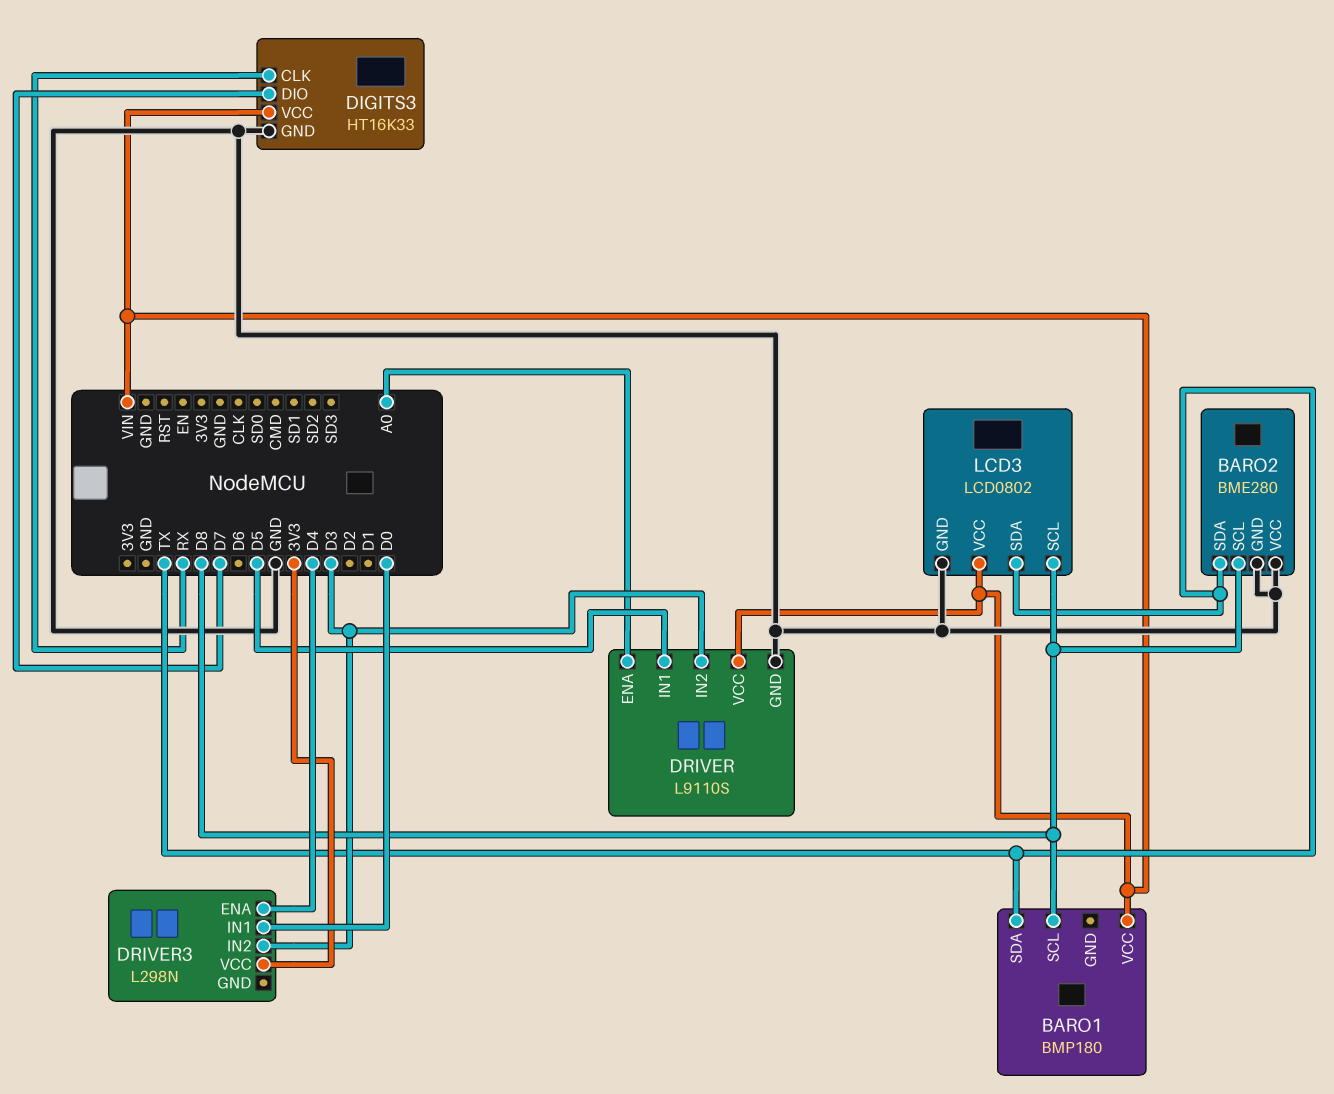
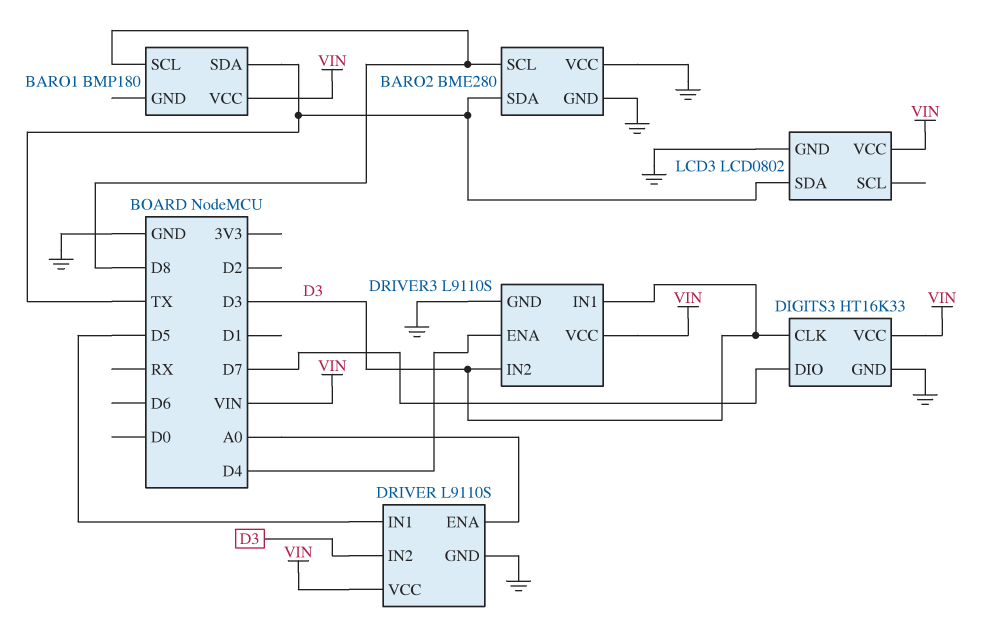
DIGITS3 pin CLK: RX -> D3
DRIVER3: L298N -> L9110S
DRIVER3 pin GND: none -> GND
DRIVER3 pin IN1: D0 -> D3
DRIVER3 pin VCC: 3V3 -> VIN
LCD3 pin SCL: D8 -> none

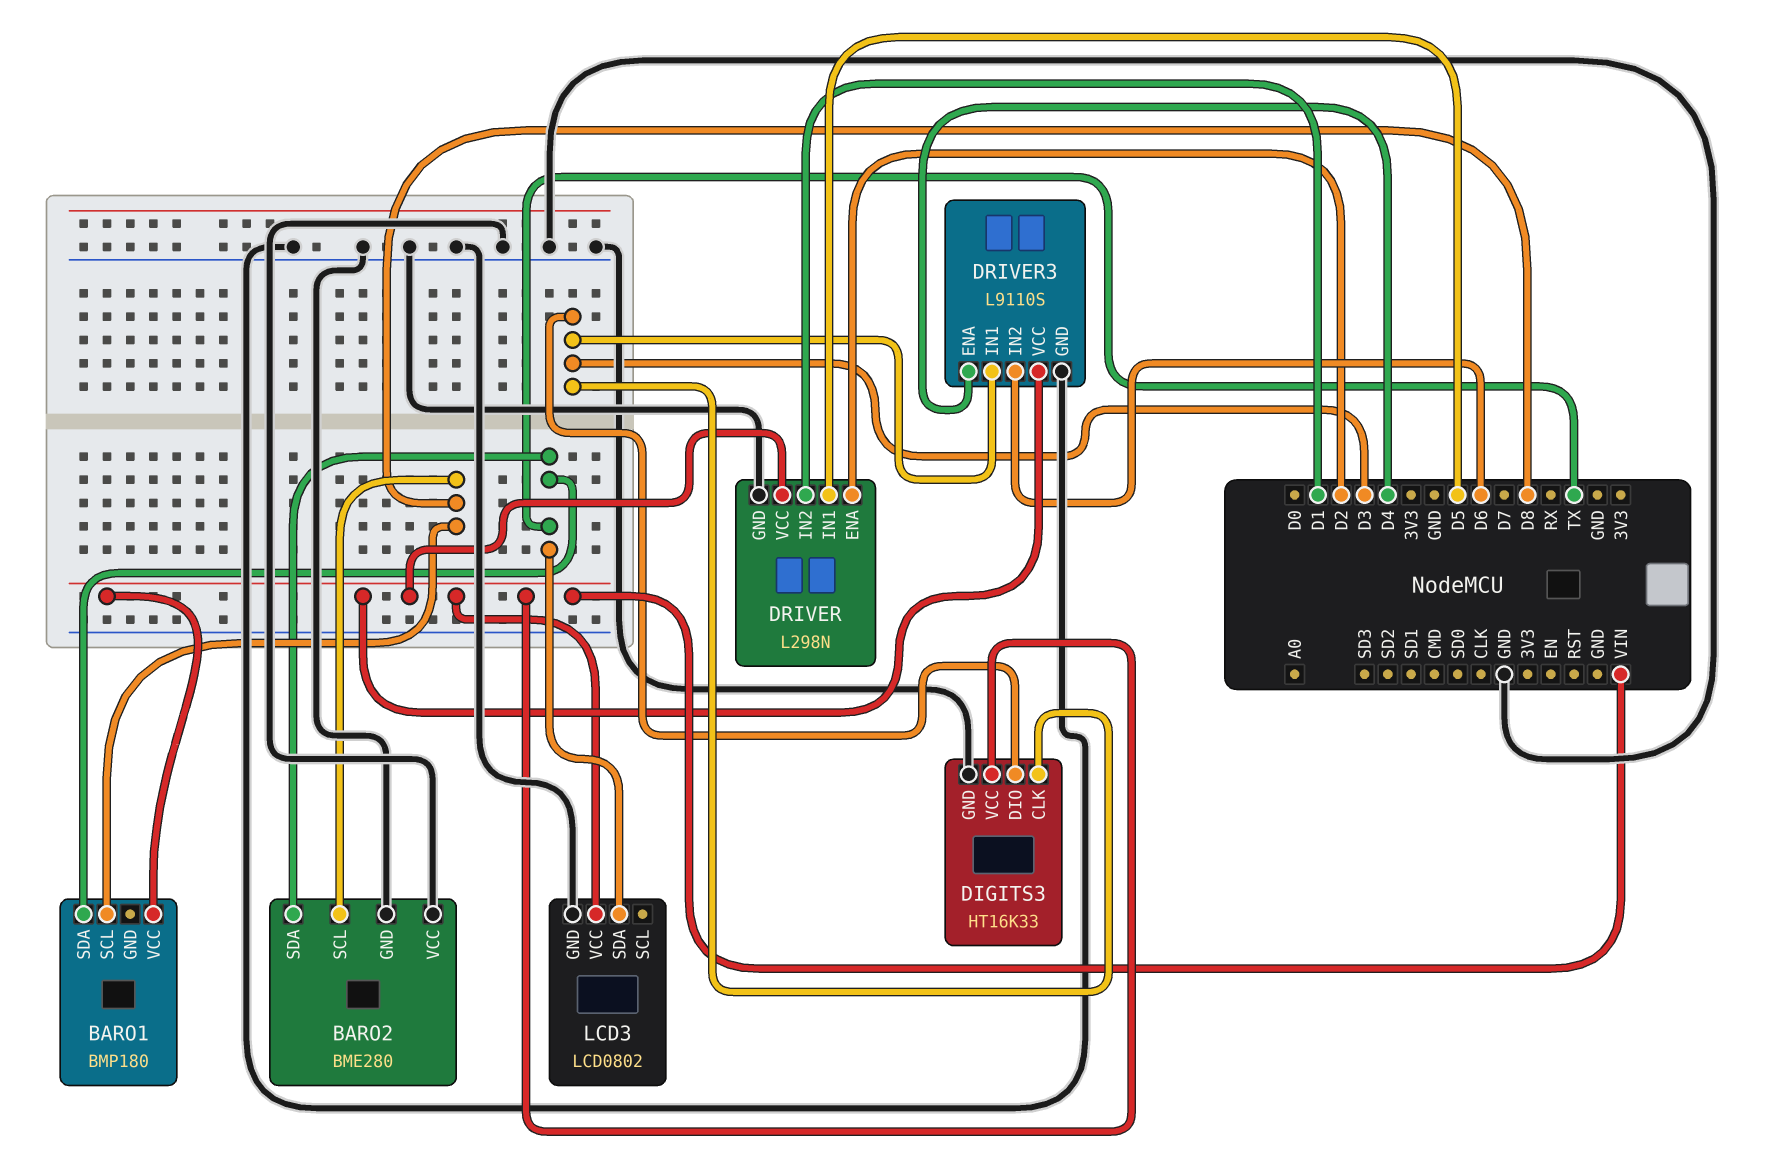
DIGITS3 pin DIO: D7 -> D3
DRIVER: L9110S -> L298N
DRIVER pin ENA: A0 -> D2
DRIVER pin IN2: D3 -> D1
DRIVER3 pin IN2: D3 -> D6

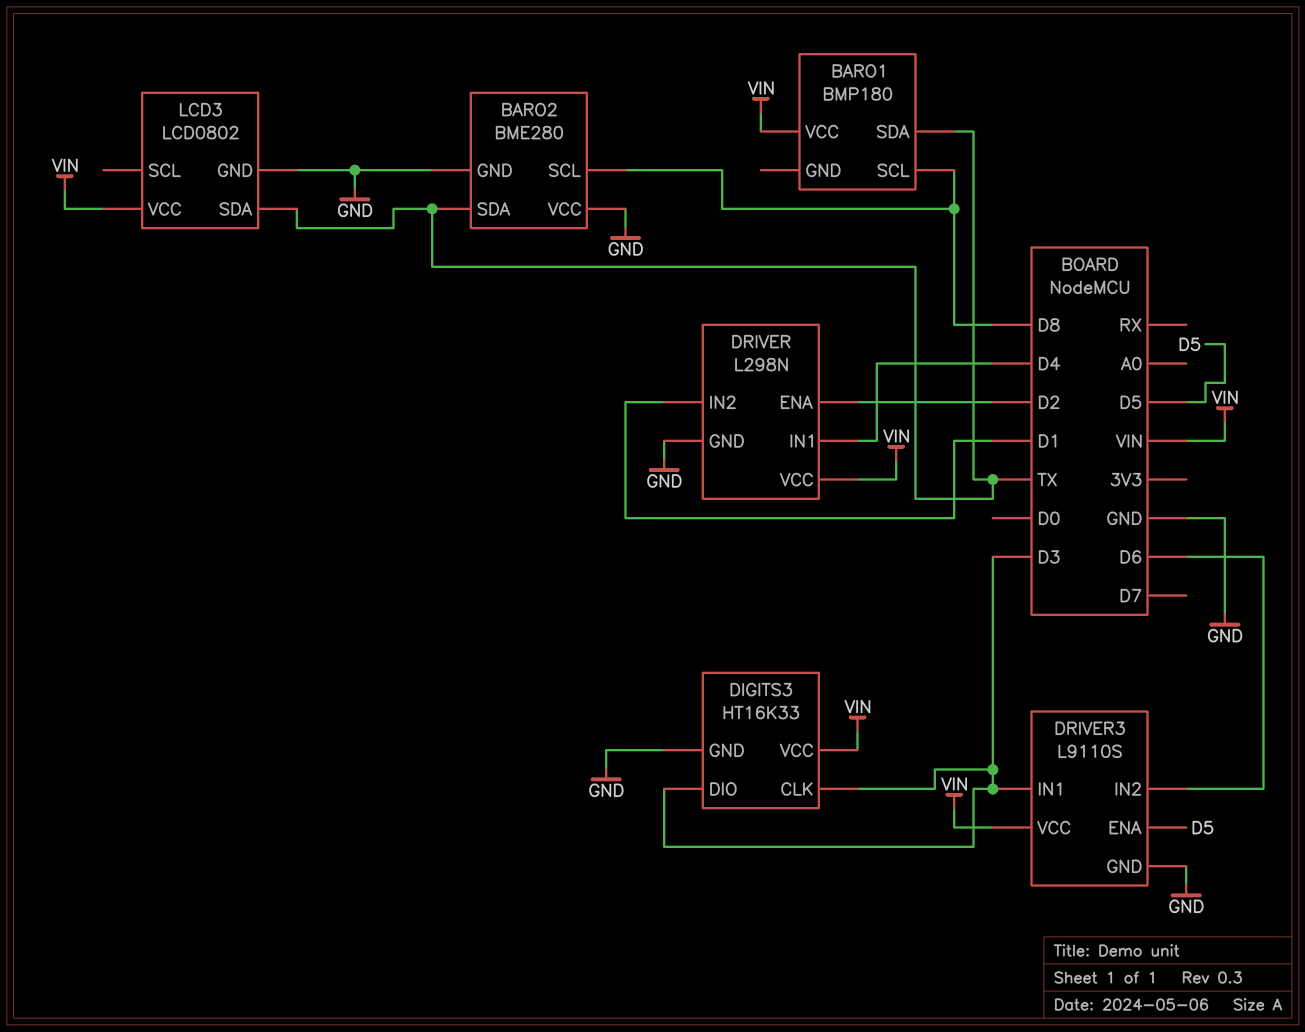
DRIVER pin IN1: D5 -> D4
DRIVER3 pin ENA: D4 -> D5

